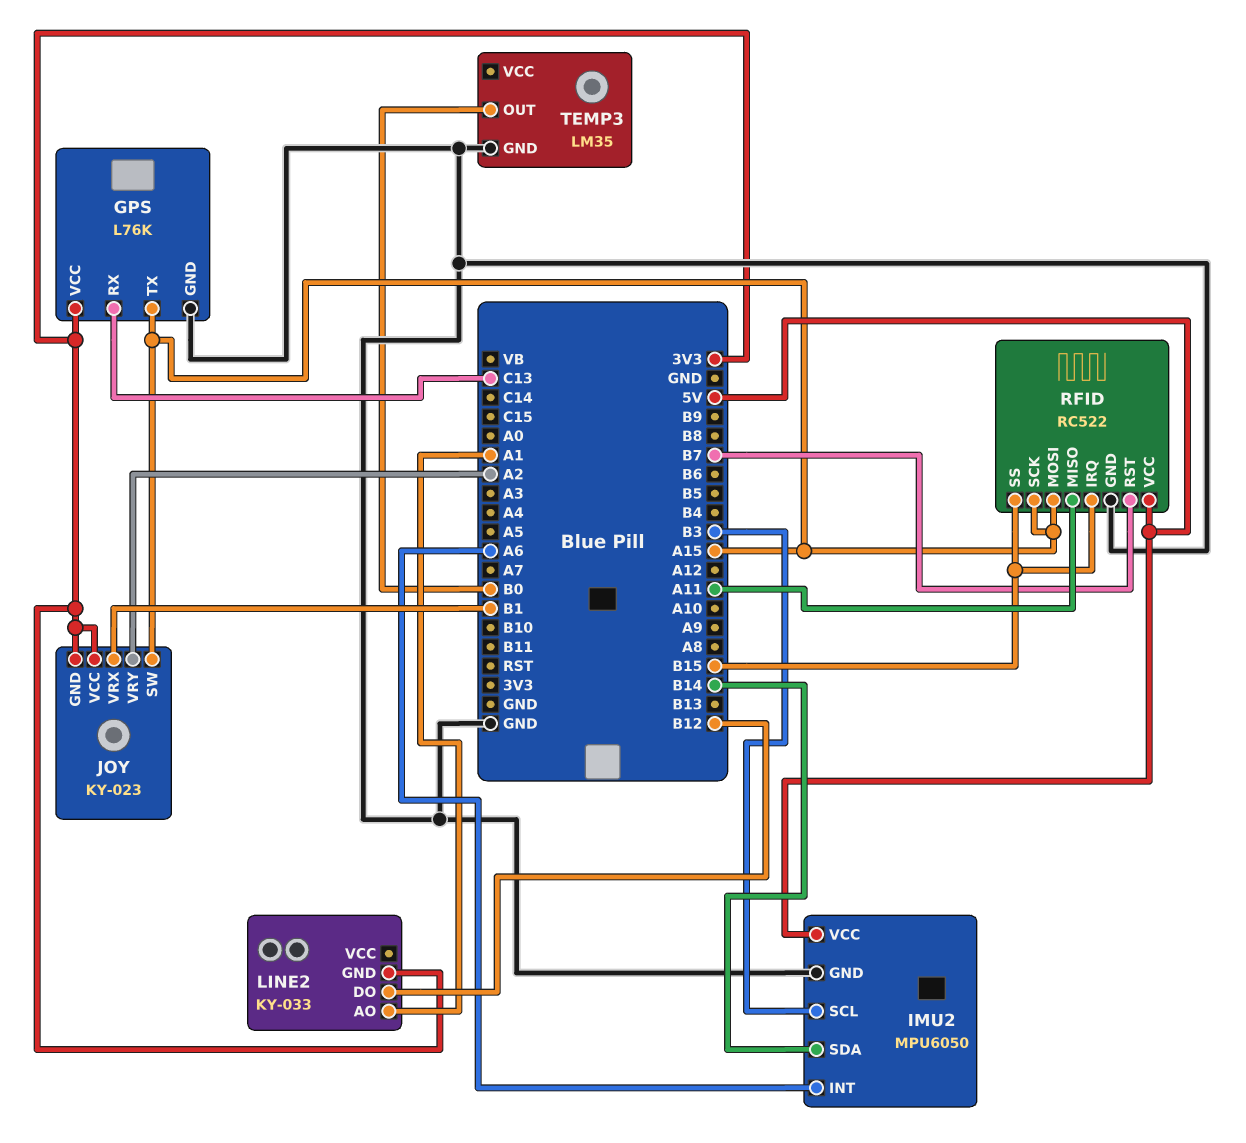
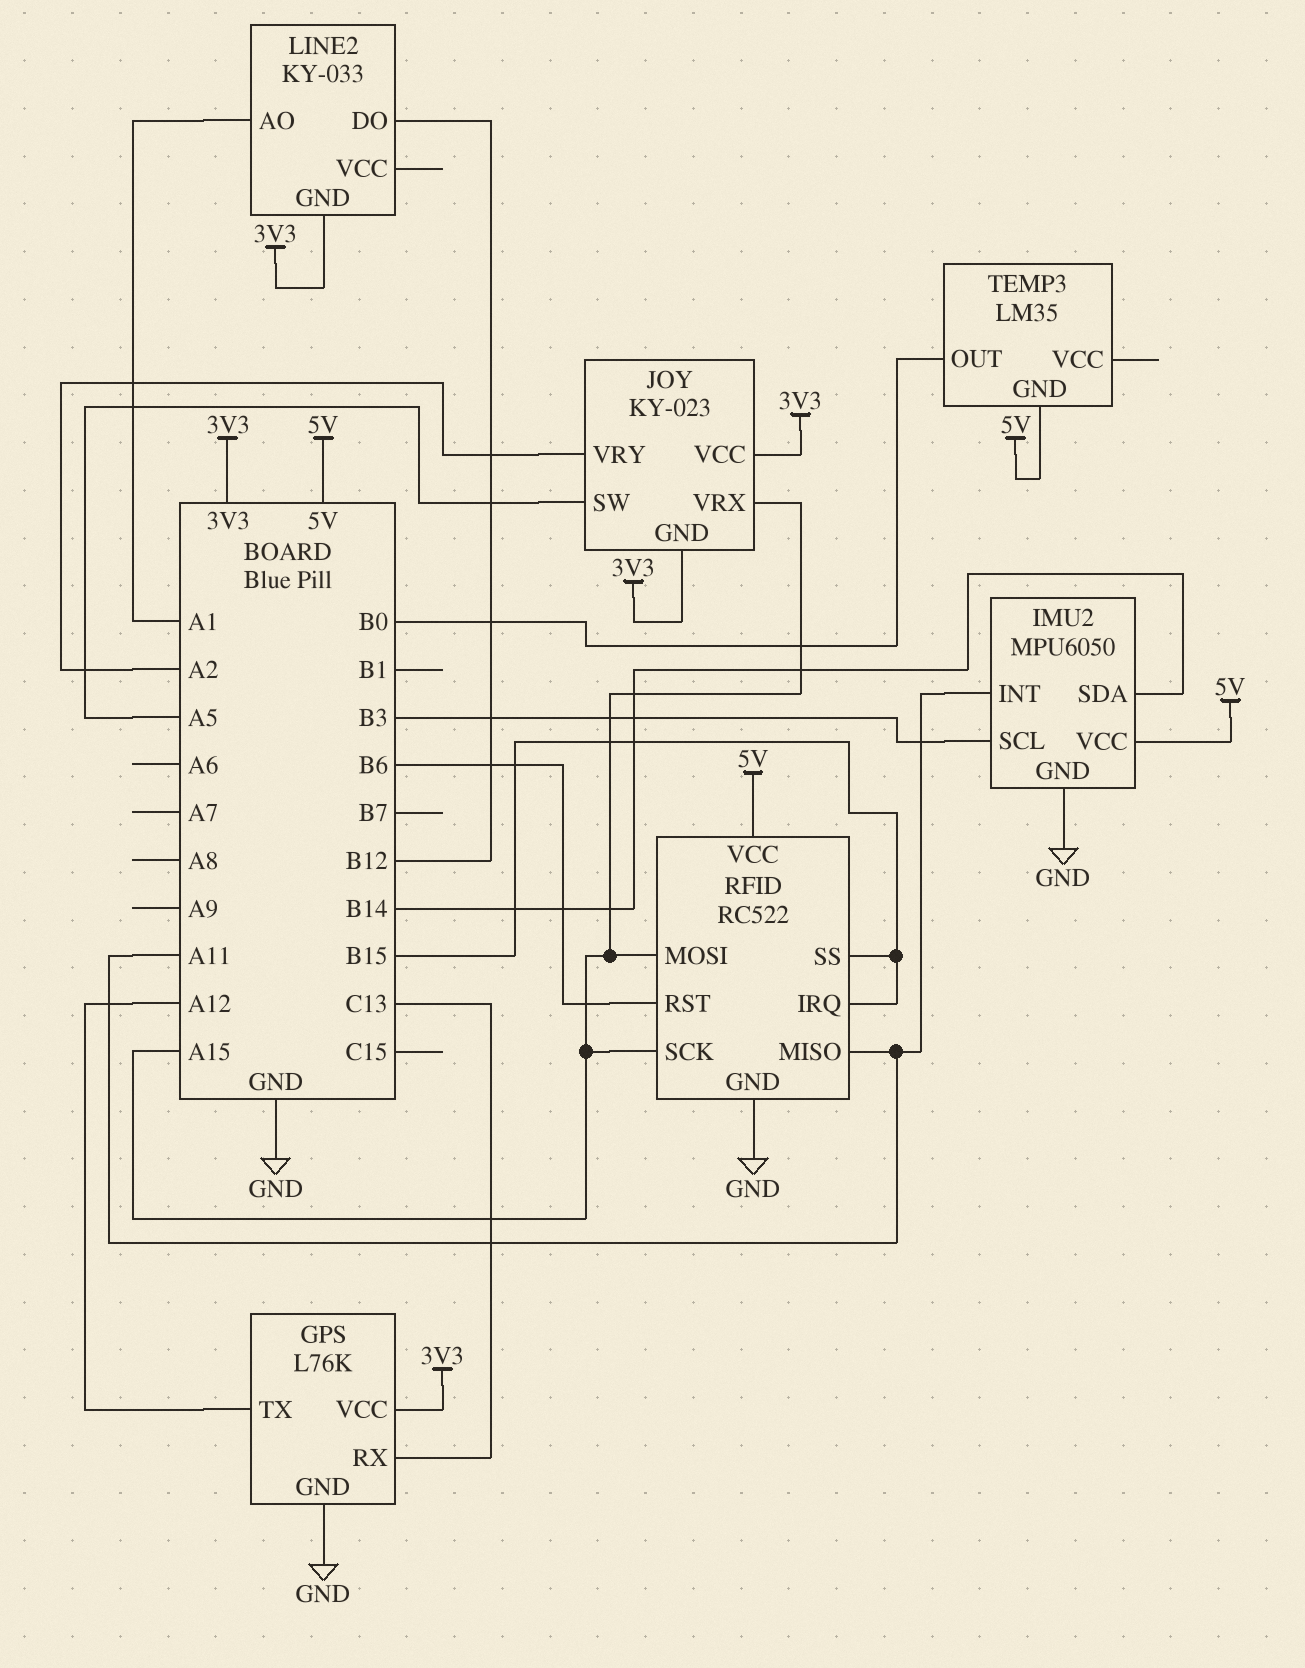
GPS pin TX: A15 -> A12
IMU2 pin INT: A6 -> A11
JOY pin SW: A15 -> A5
JOY pin VRX: B1 -> A15
RFID pin RST: B7 -> B6
TEMP3 pin GND: GND -> 5V

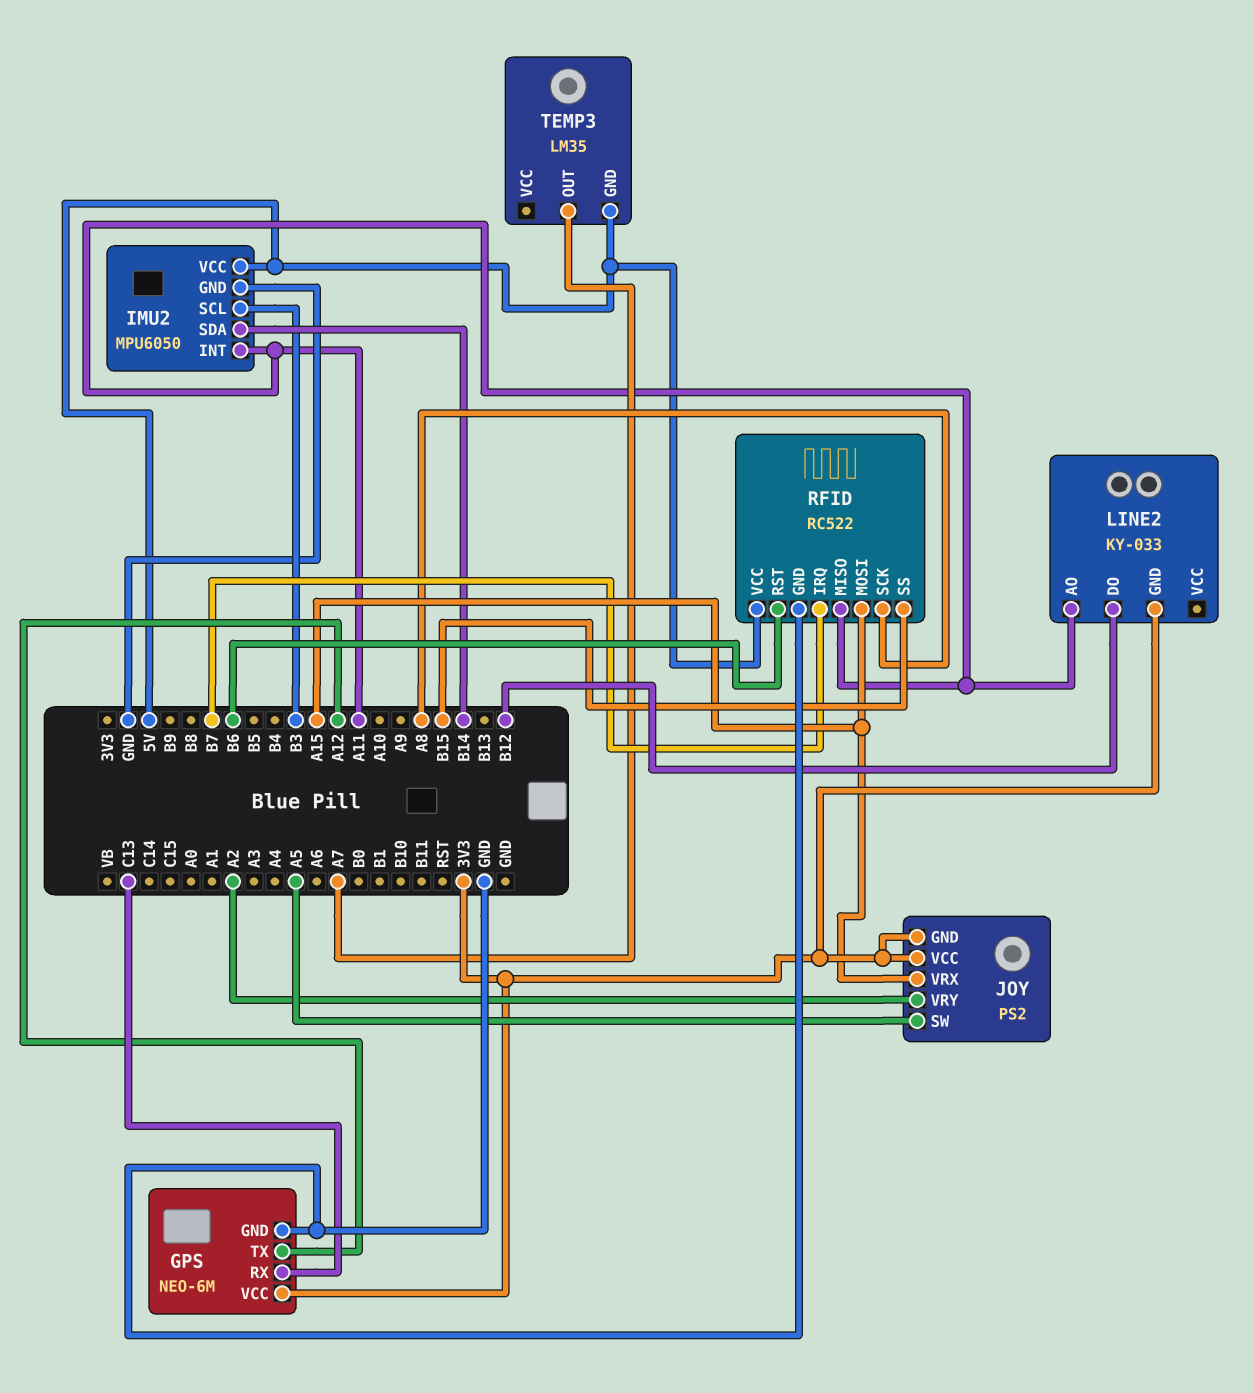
GPS: L76K -> NEO-6M
JOY: KY-023 -> PS2
LINE2 pin AO: A1 -> A11
RFID pin IRQ: B15 -> B7
RFID pin SCK: A15 -> A8
TEMP3 pin OUT: B0 -> A7

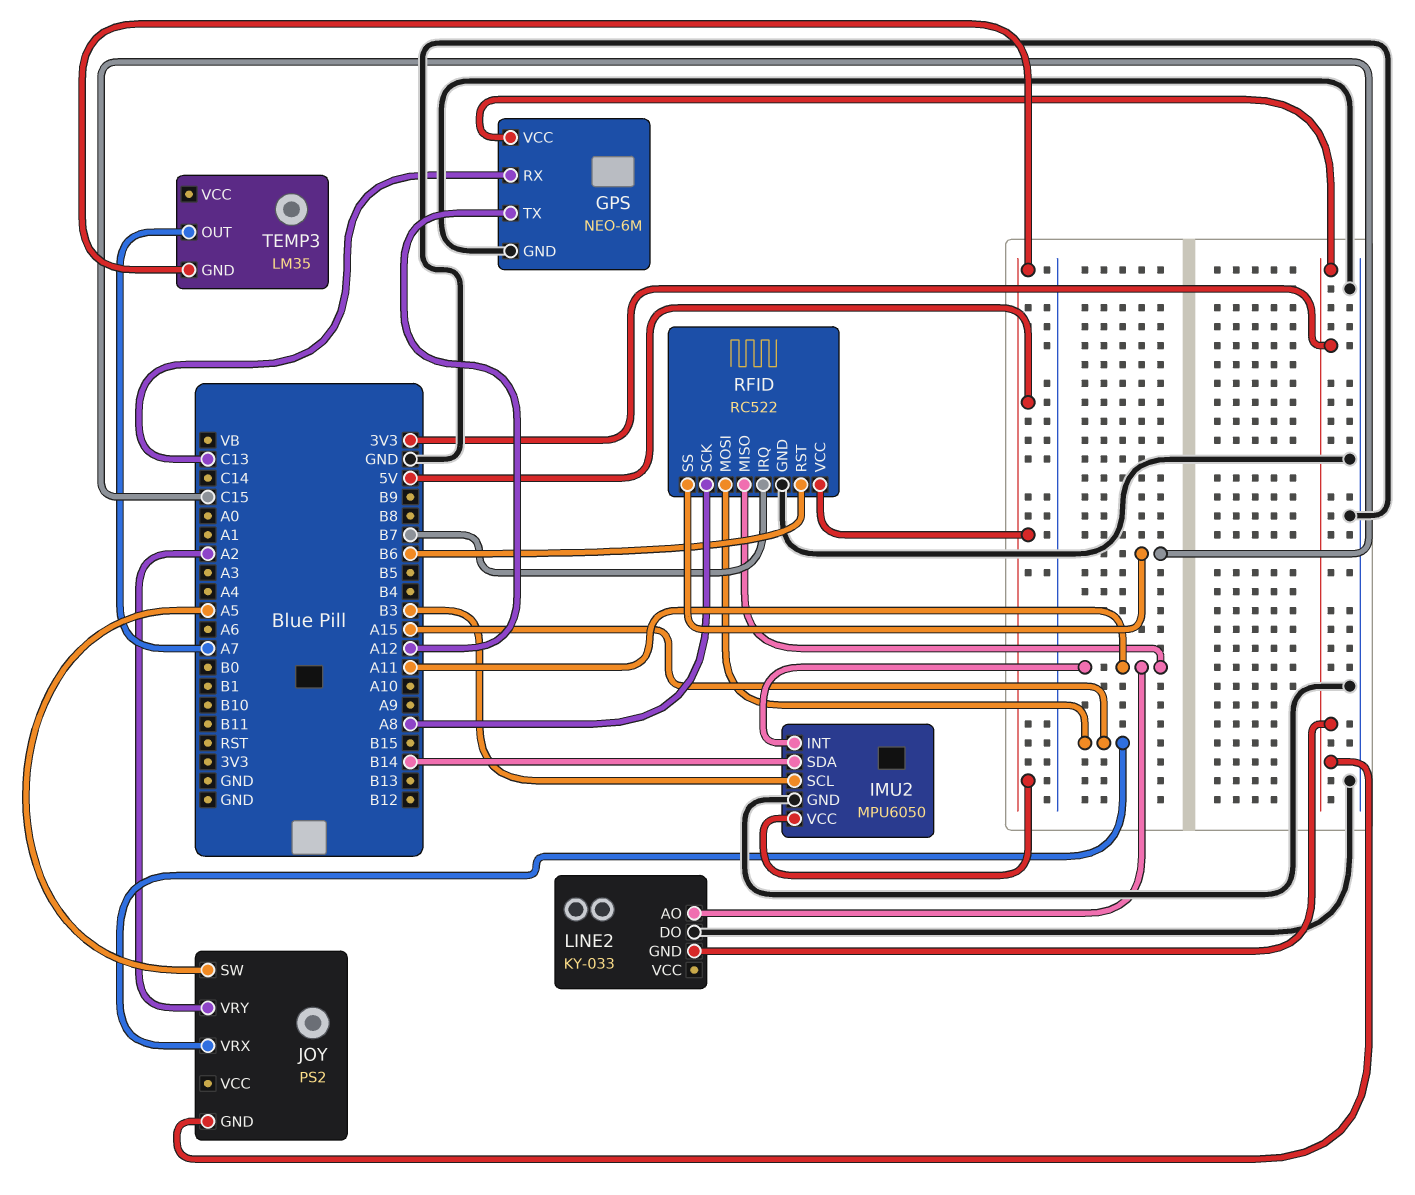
JOY pin VCC: 3V3 -> none
LINE2 pin DO: B12 -> GND
RFID pin SS: B15 -> C15

